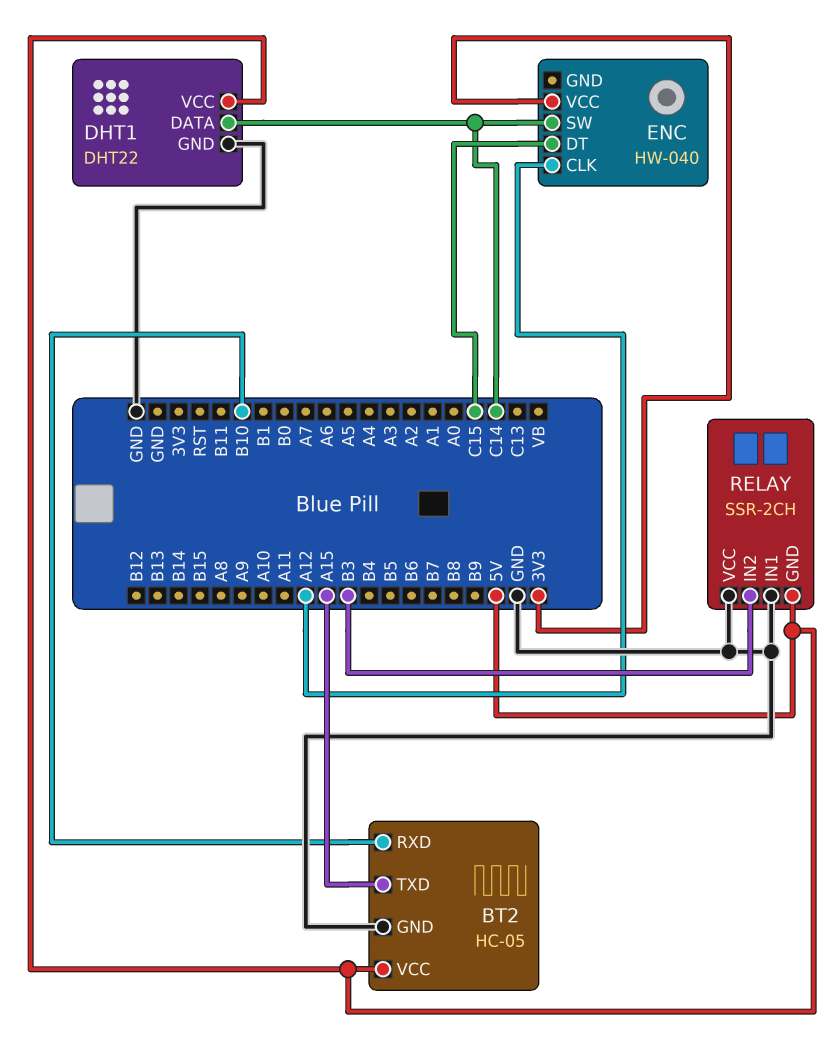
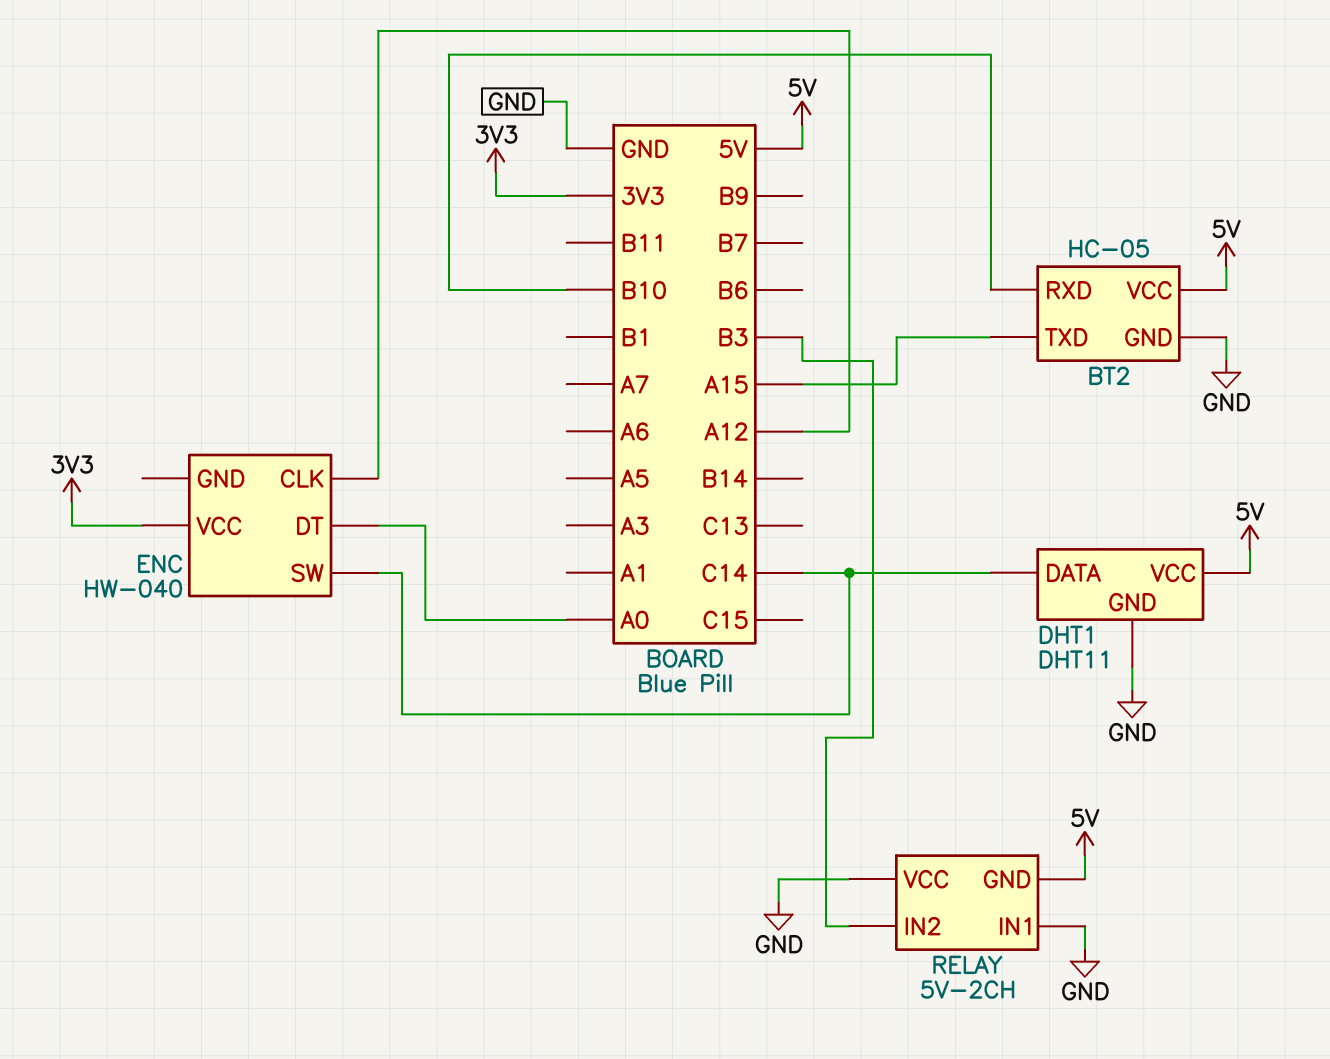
DHT1: DHT22 -> DHT11
ENC pin DT: C15 -> A0
RELAY: SSR-2CH -> 5V-2CH

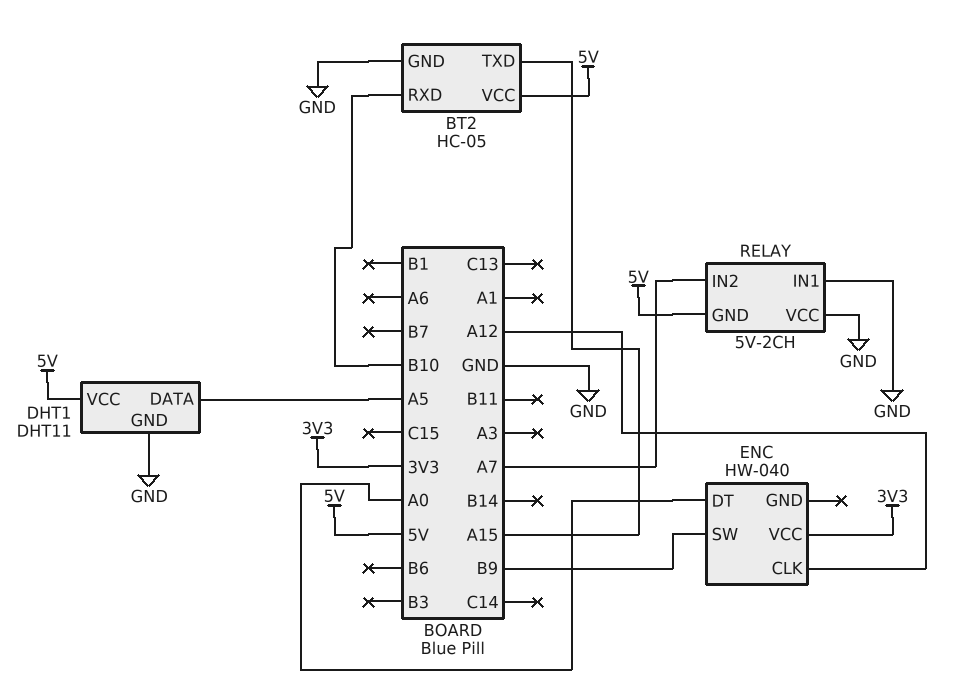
DHT1 pin DATA: C14 -> A5
ENC pin SW: C14 -> B9
RELAY pin IN2: B3 -> A7

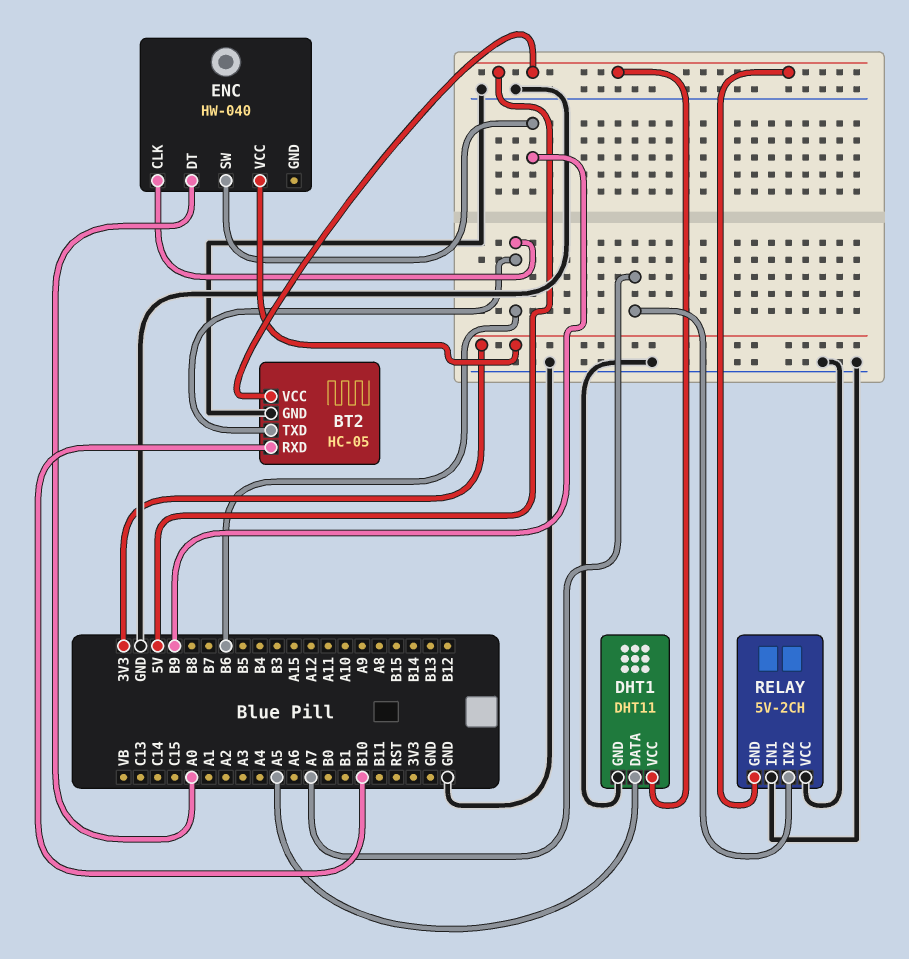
BT2 pin TXD: A15 -> B6
ENC pin CLK: A12 -> B6

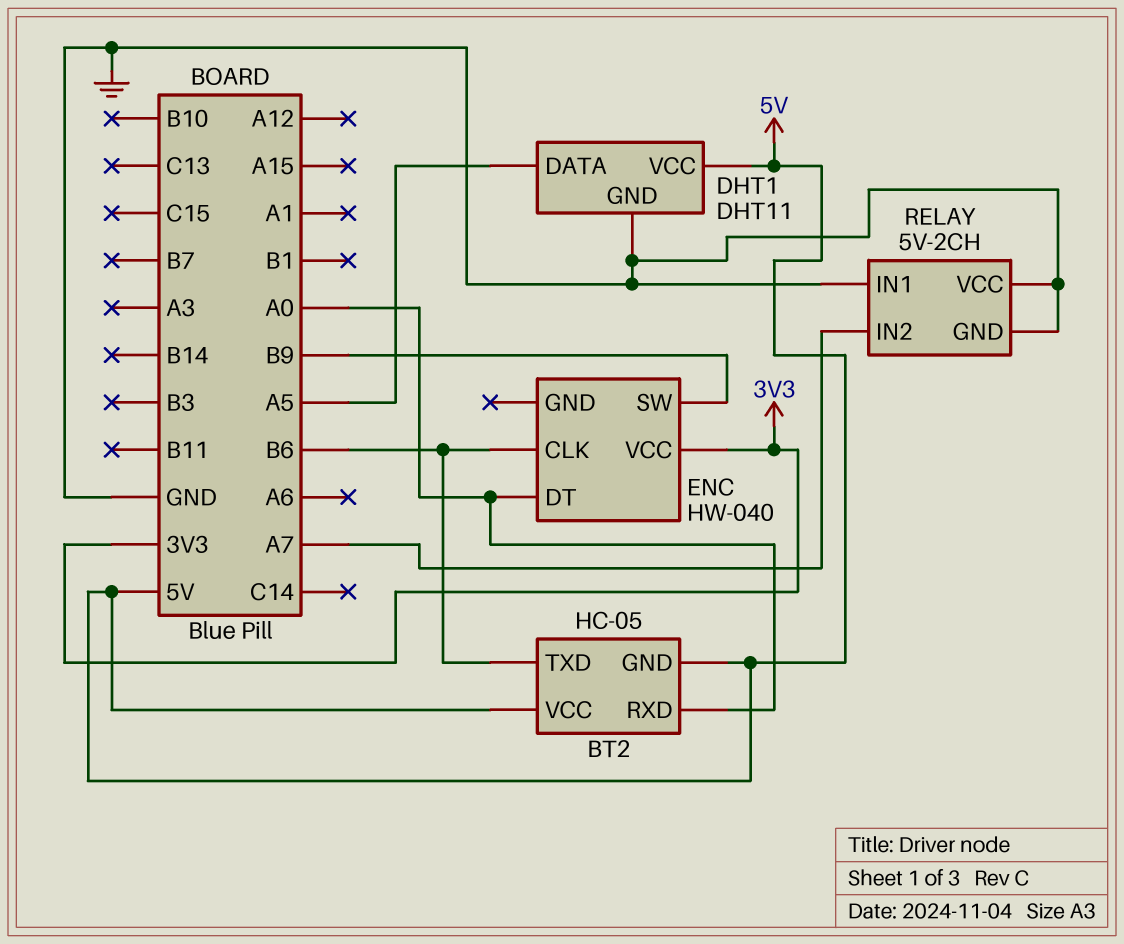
BT2 pin GND: GND -> 5V
BT2 pin RXD: B10 -> A0
RELAY pin GND: 5V -> GND

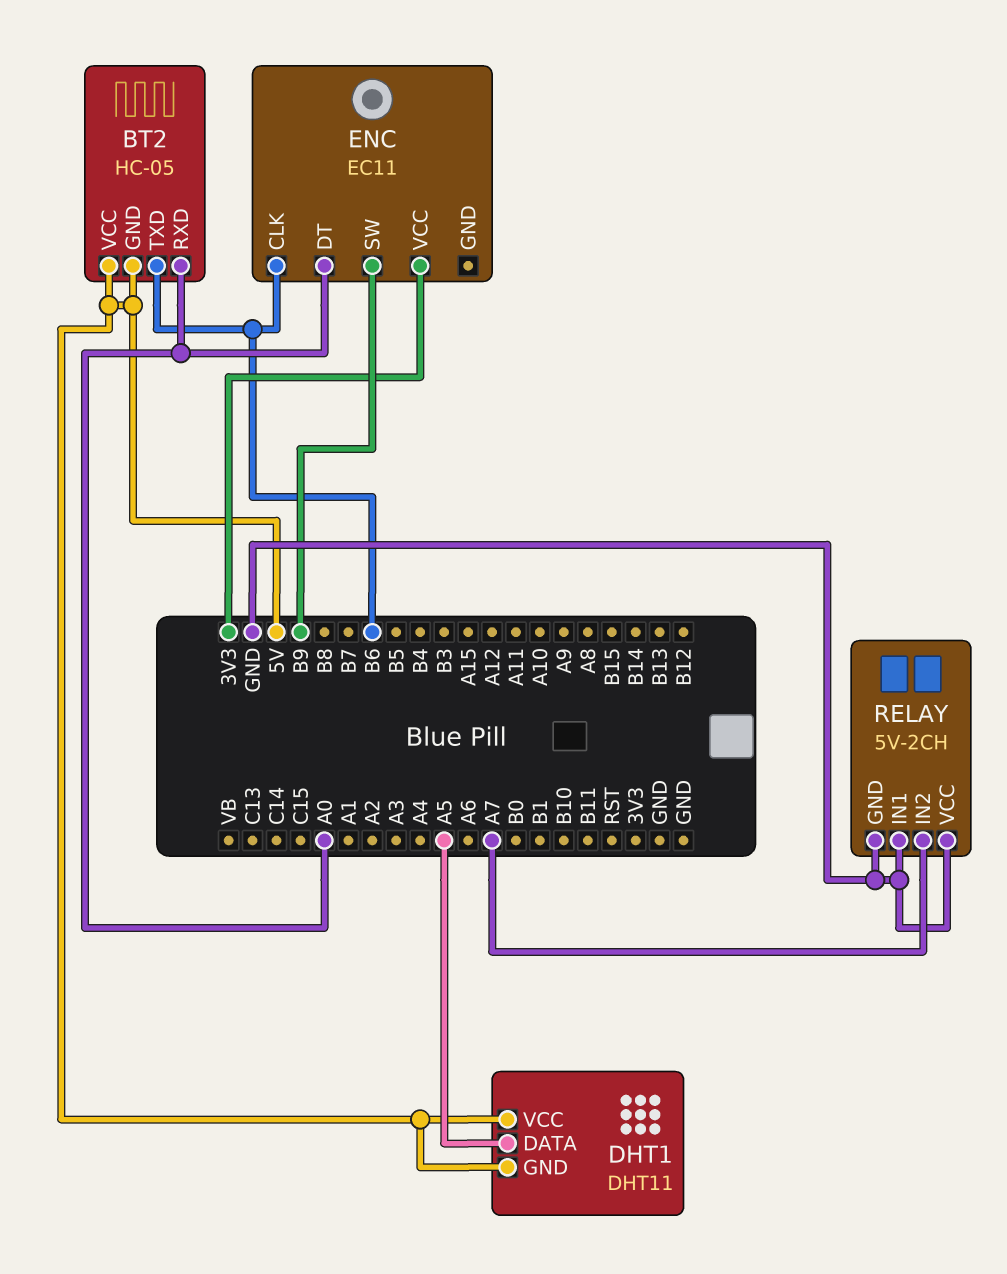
DHT1 pin GND: GND -> 5V
ENC: HW-040 -> EC11

